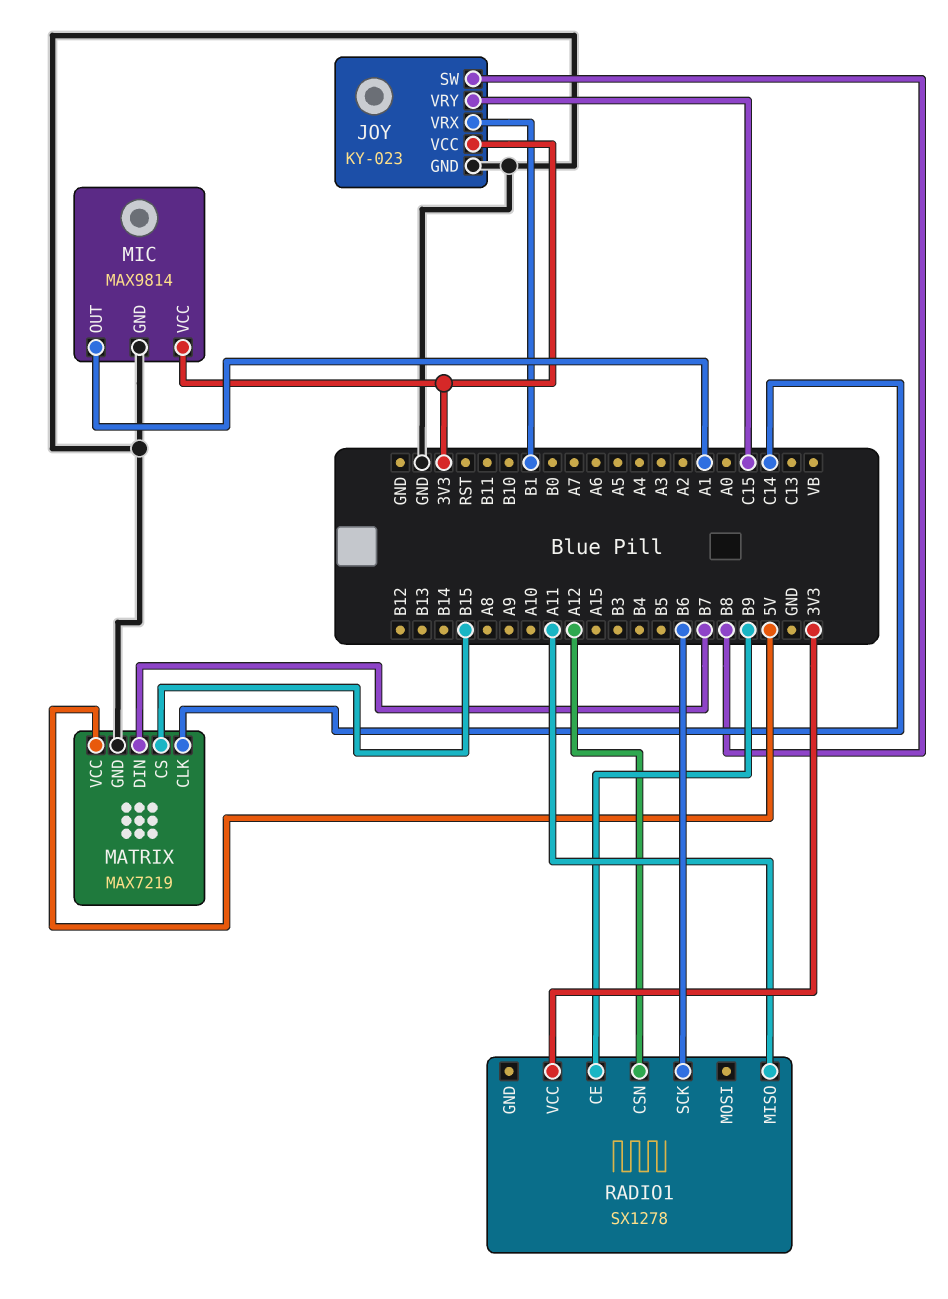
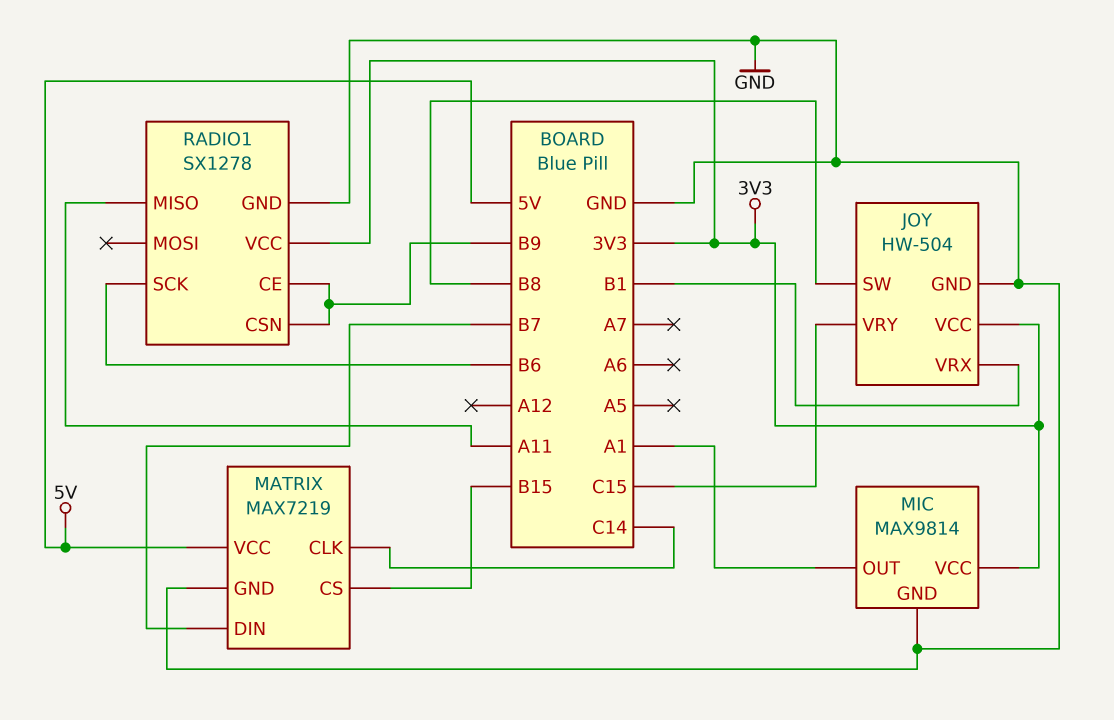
JOY: KY-023 -> HW-504
RADIO1 pin CSN: A12 -> B9
RADIO1 pin GND: none -> GND

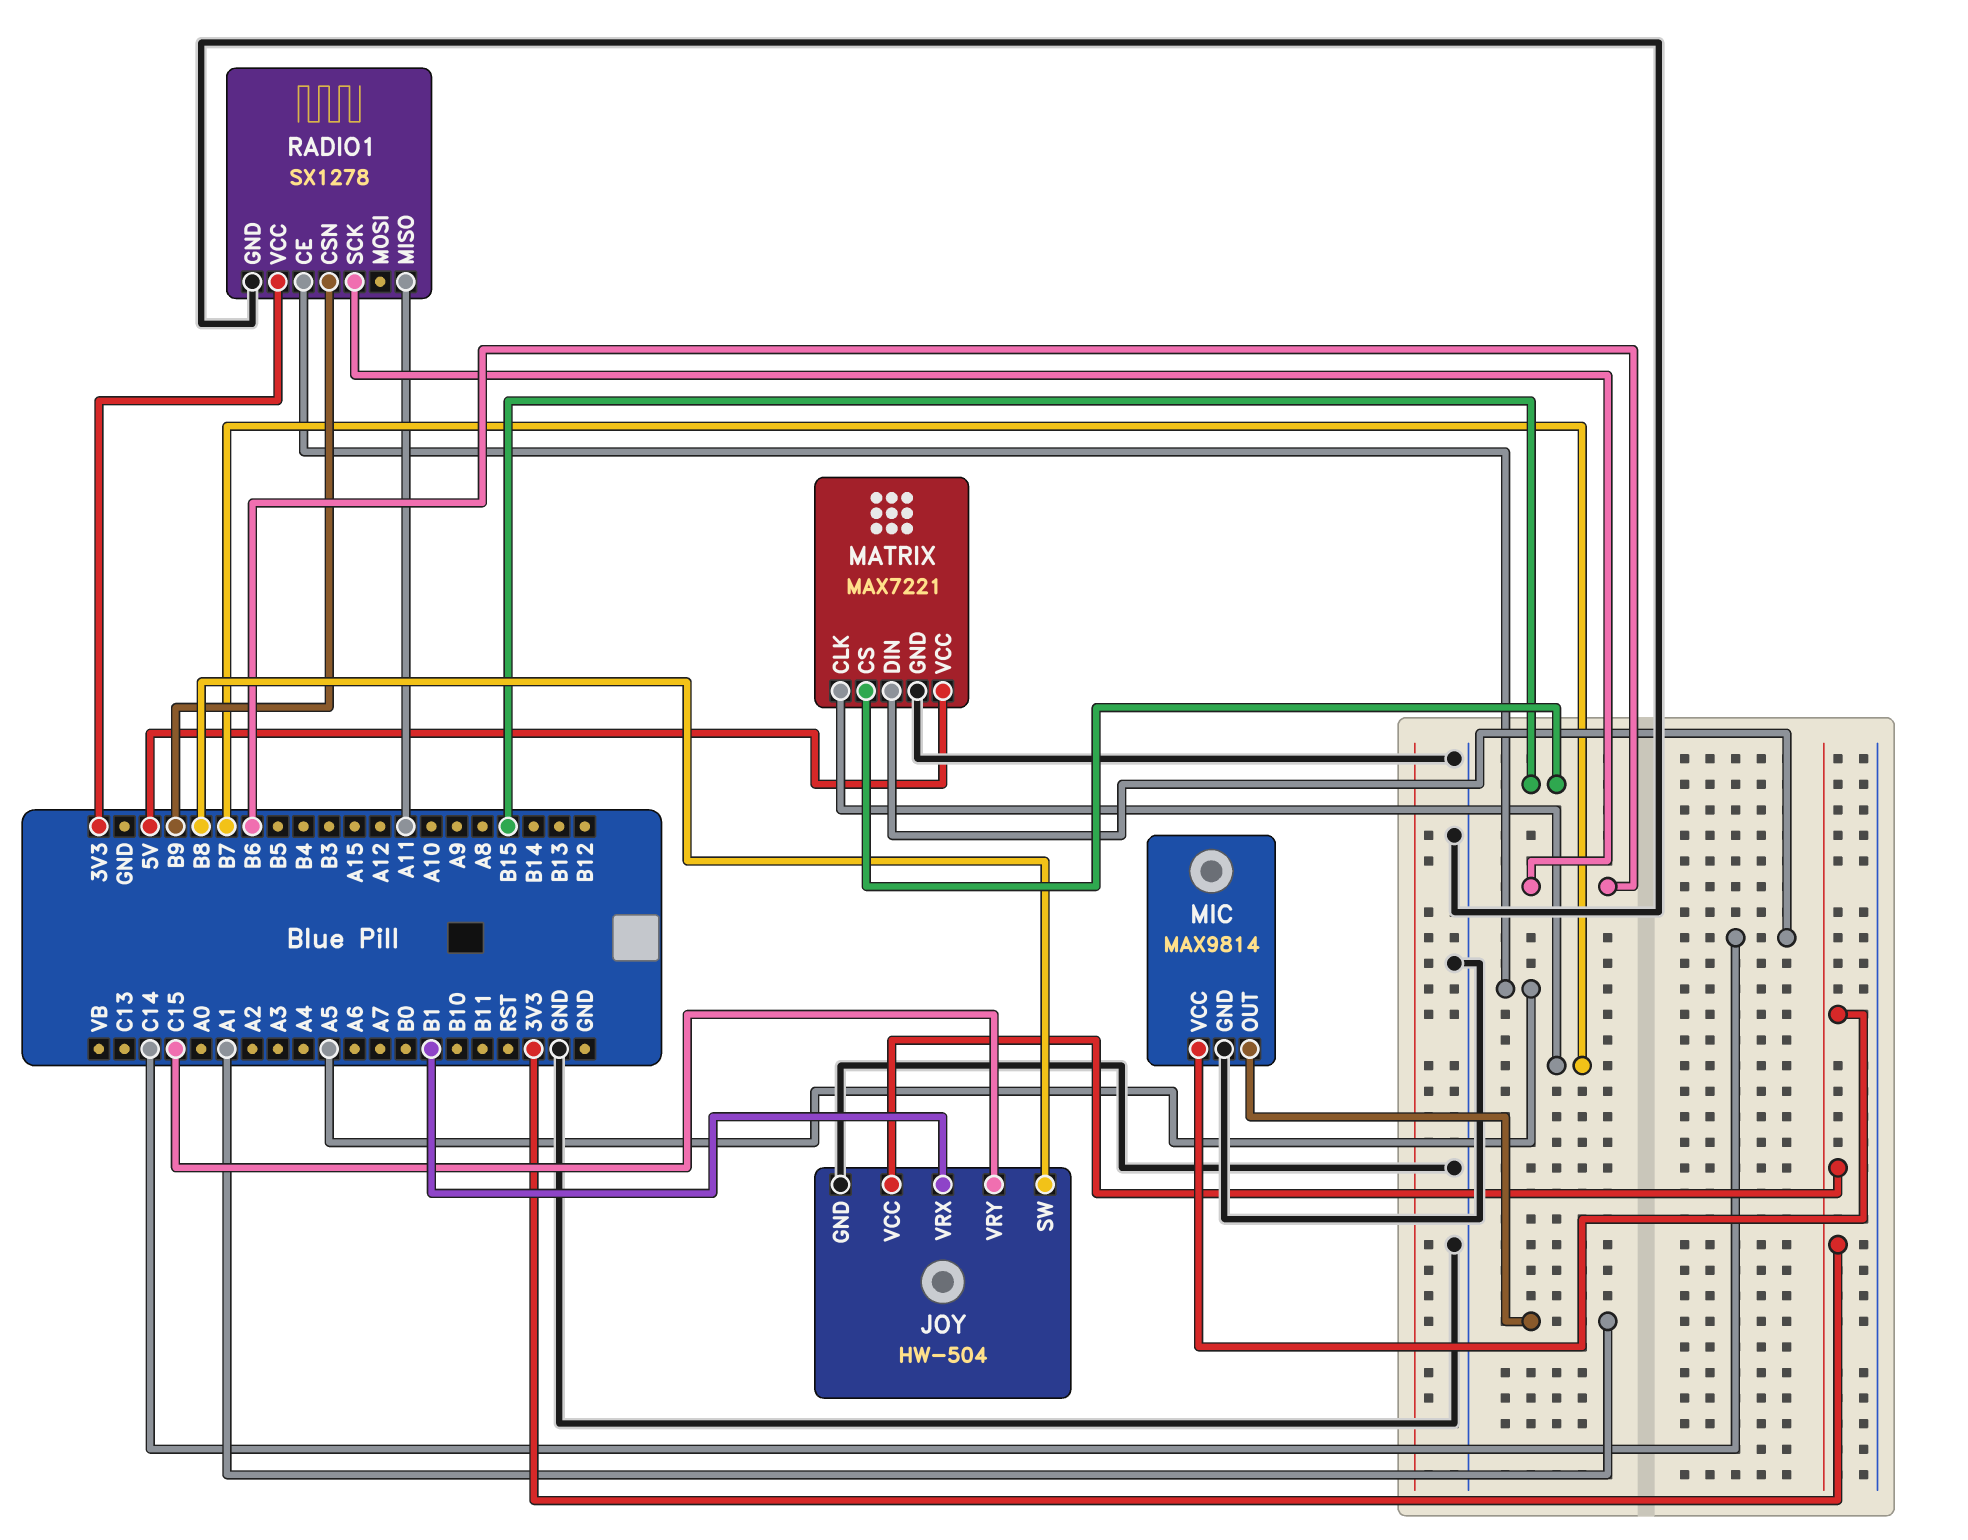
MATRIX: MAX7219 -> MAX7221
MATRIX pin CLK: C14 -> B7
MATRIX pin DIN: B7 -> C14
RADIO1 pin CE: B9 -> A5

